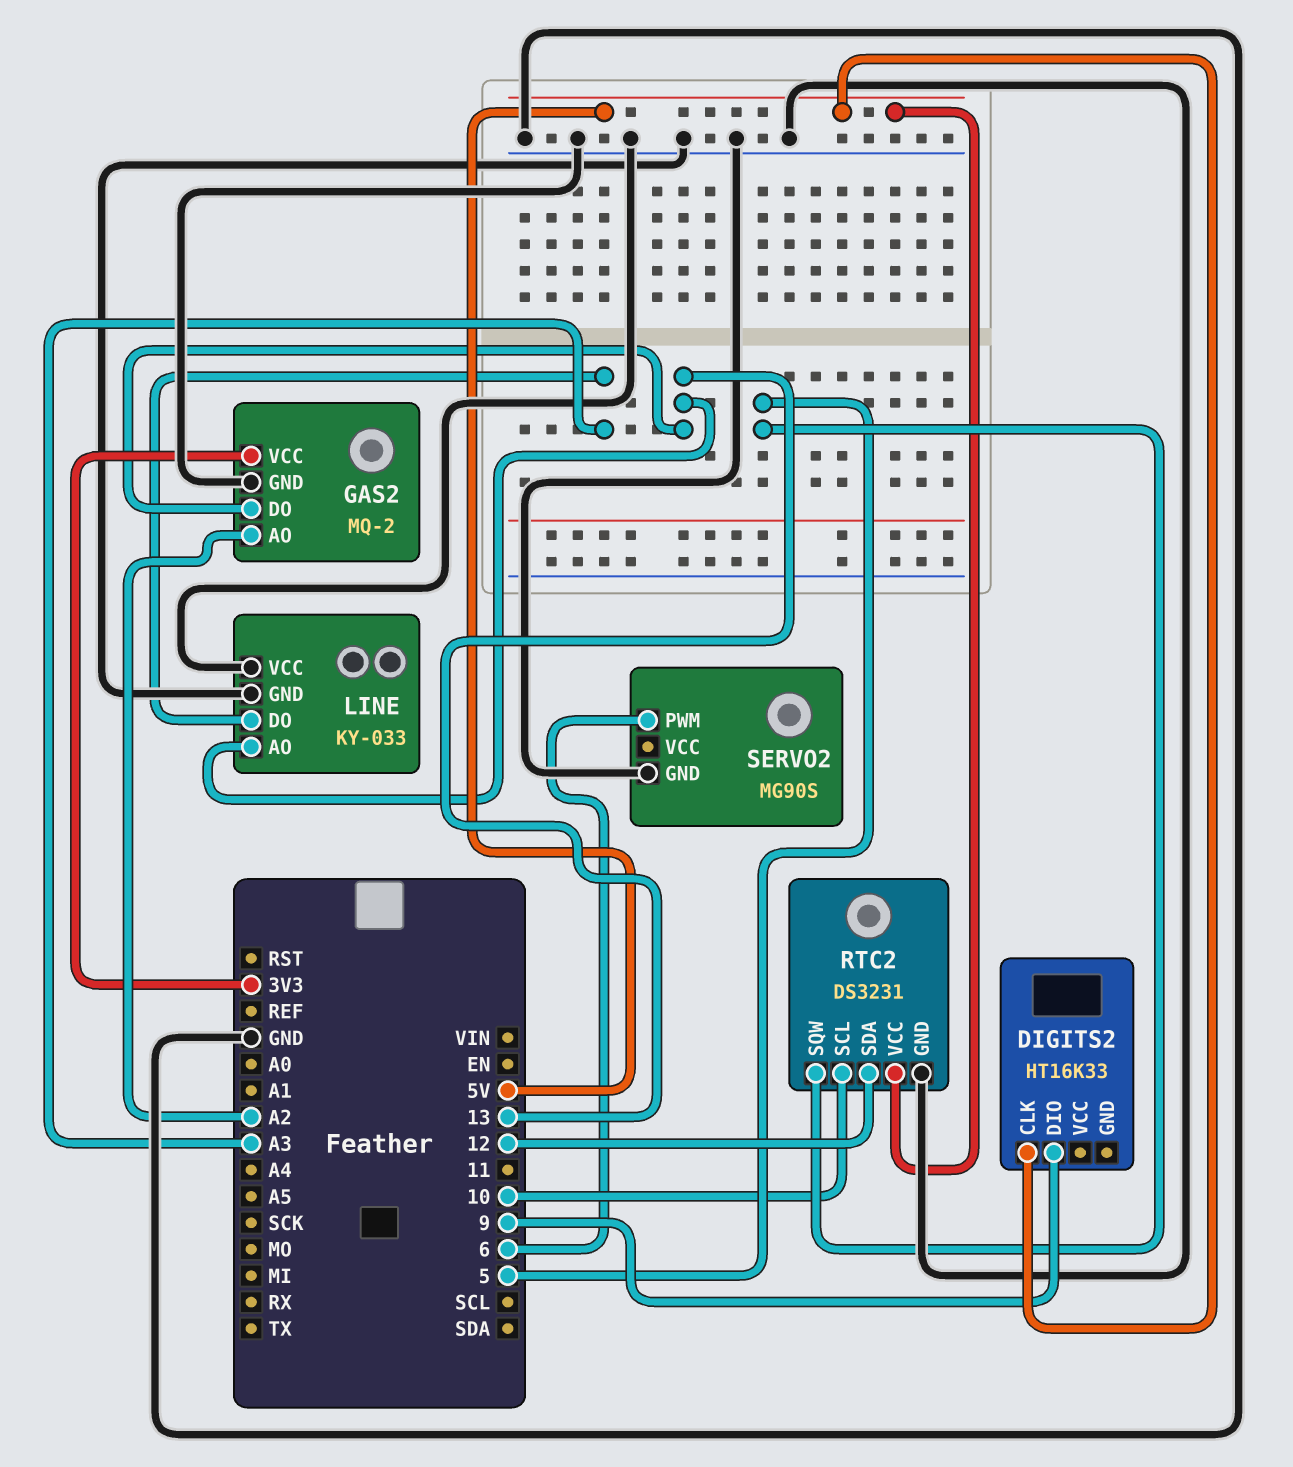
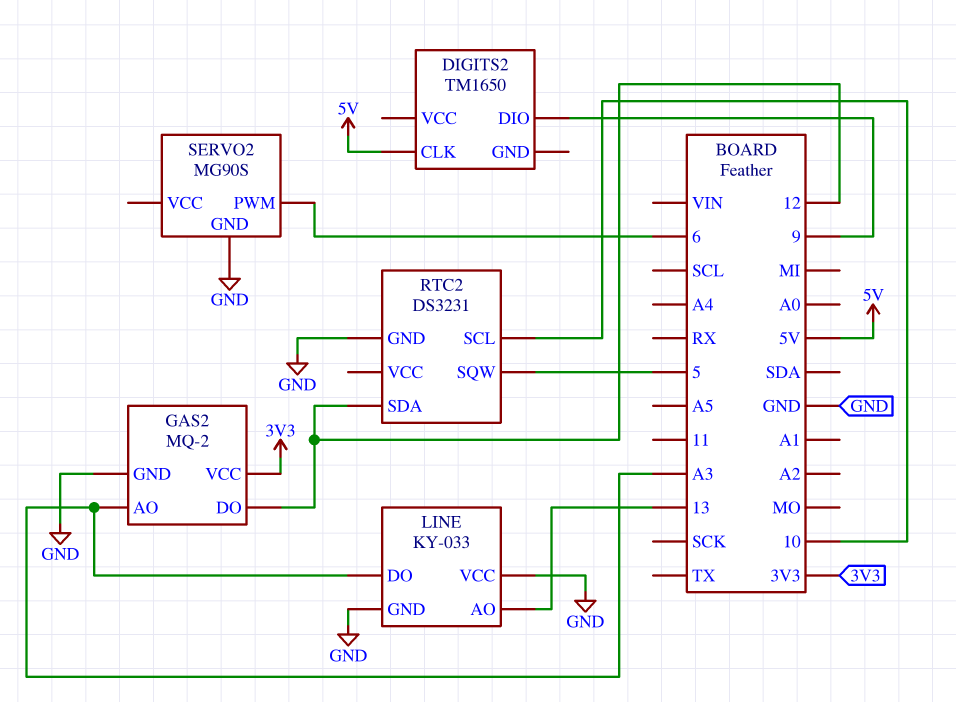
DIGITS2: HT16K33 -> TM1650
GAS2 pin AO: A2 -> A3
GAS2 pin DO: 13 -> 12
RTC2 pin VCC: 5V -> none

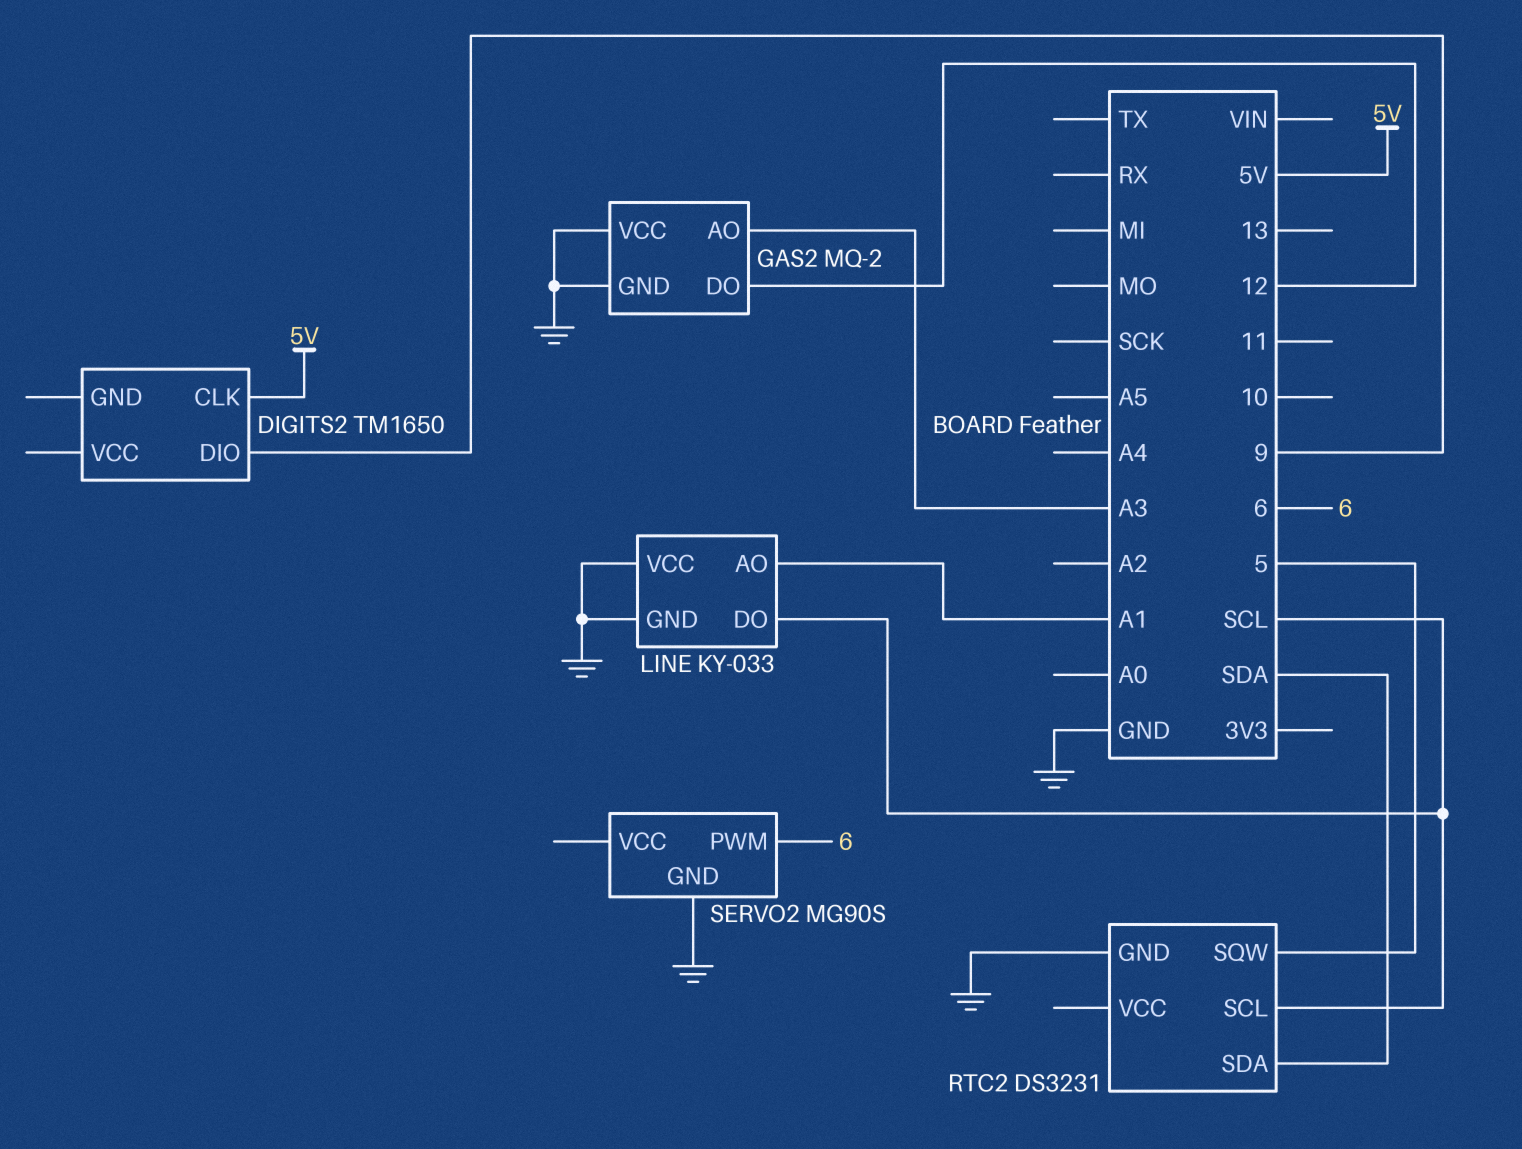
GAS2 pin VCC: 3V3 -> GND
LINE pin AO: 13 -> A1
LINE pin DO: A3 -> SCL
RTC2 pin SCL: 10 -> SCL
RTC2 pin SDA: 12 -> SDA

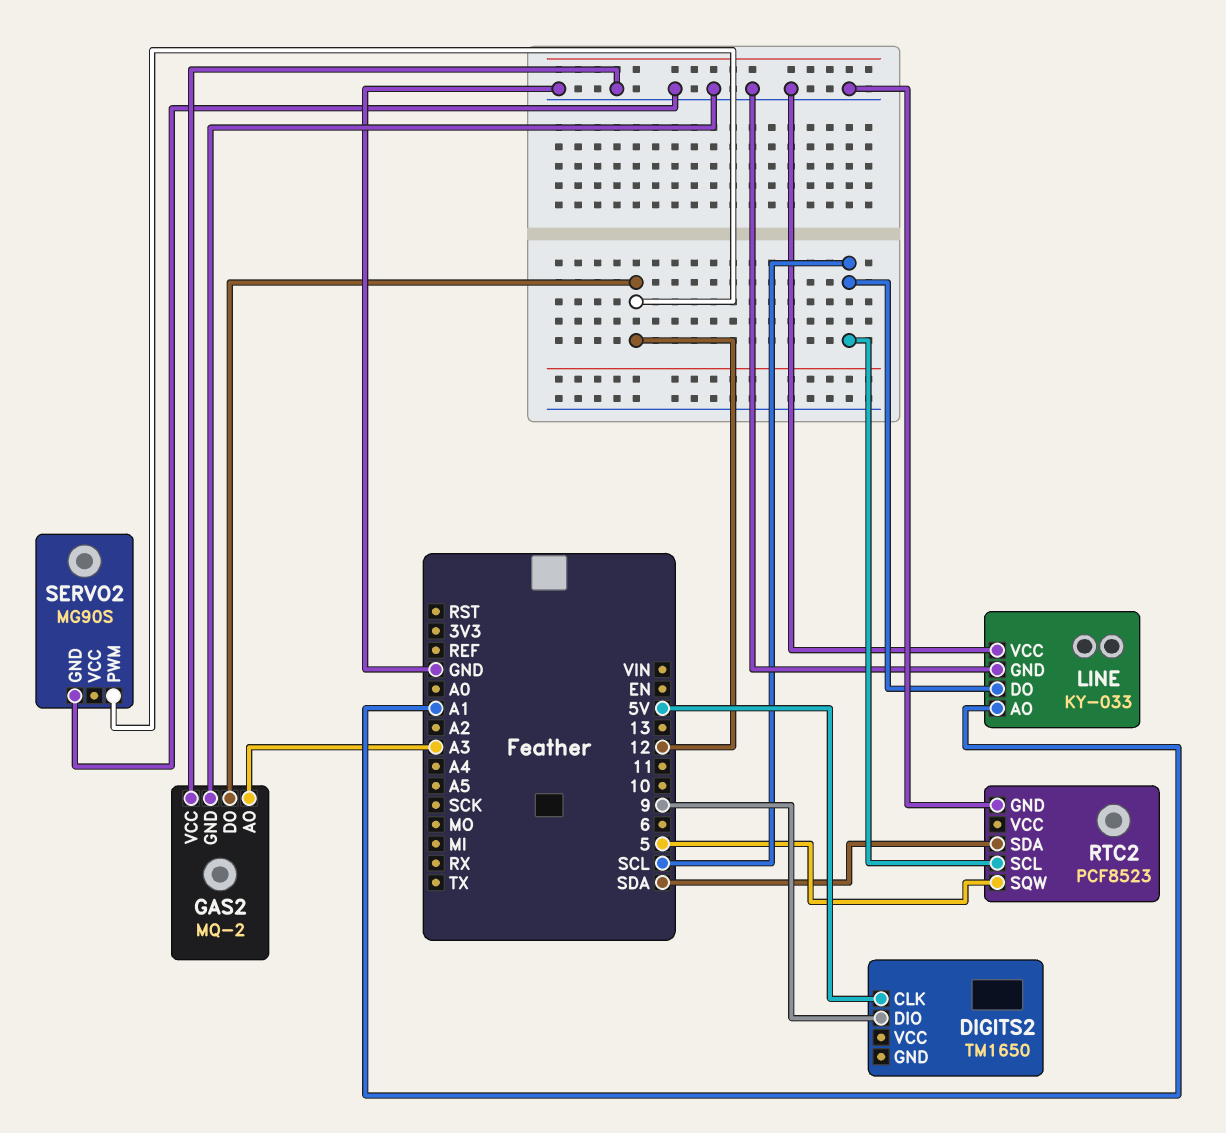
RTC2: DS3231 -> PCF8523
SERVO2 pin PWM: 6 -> 12

